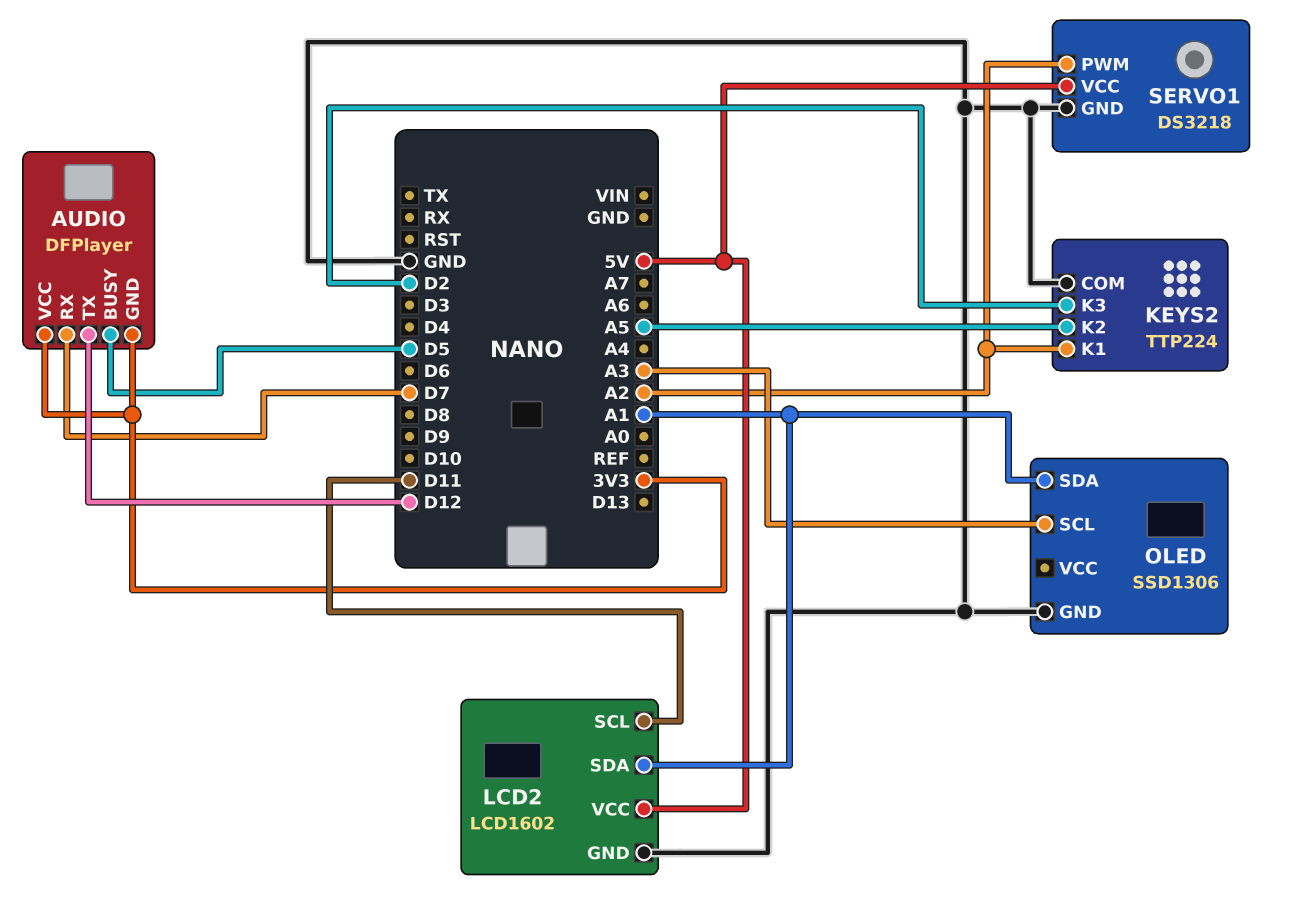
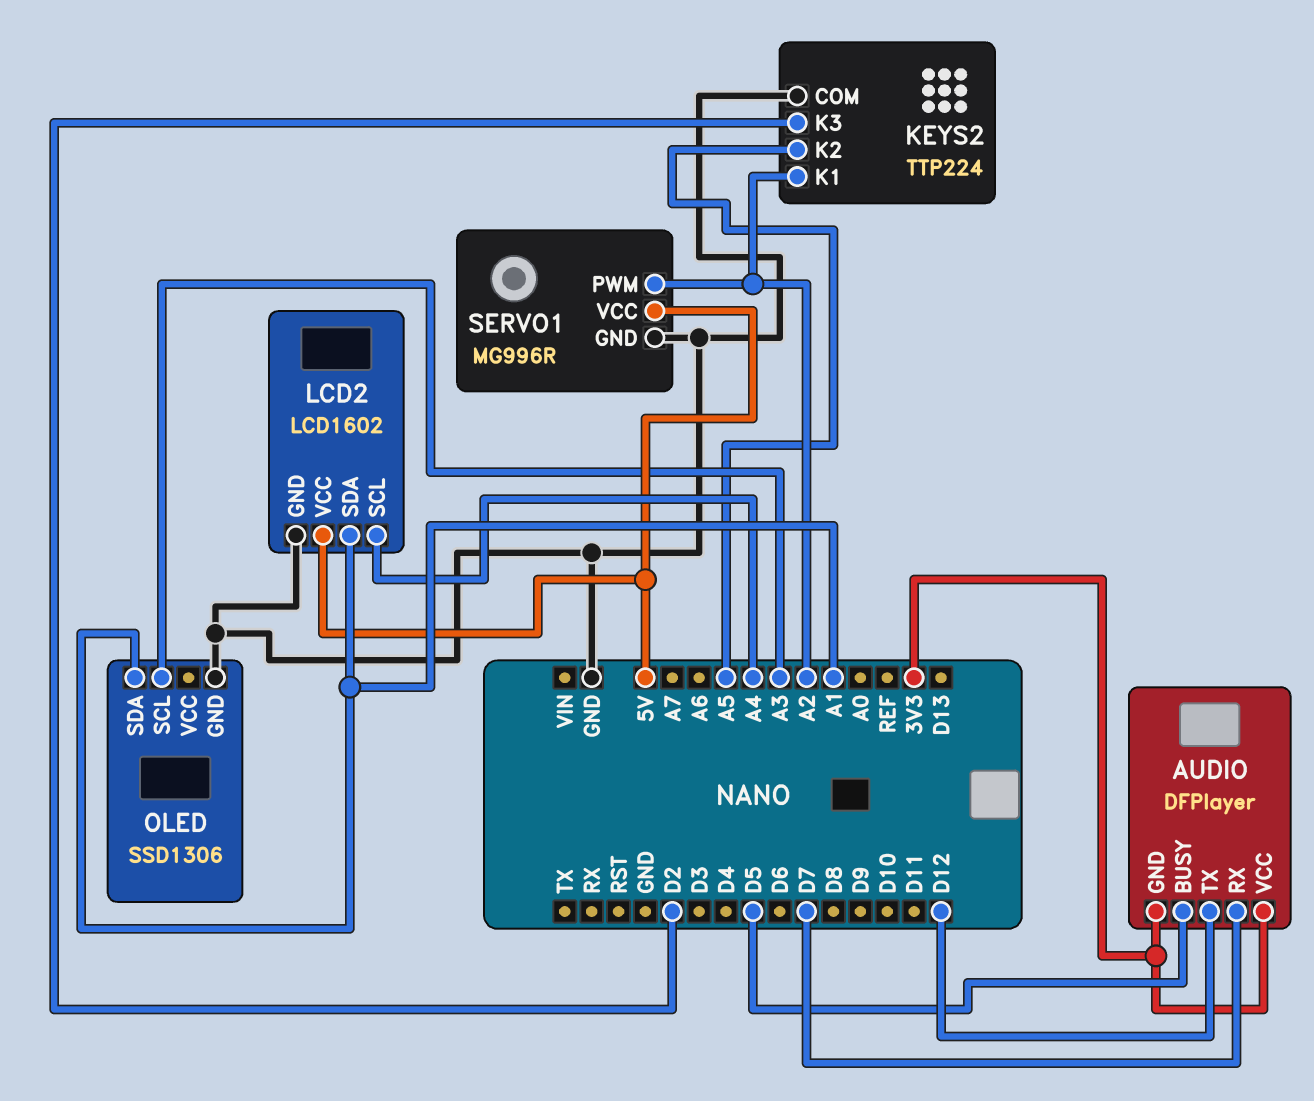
LCD2 pin SCL: D11 -> A4
SERVO1: DS3218 -> MG996R

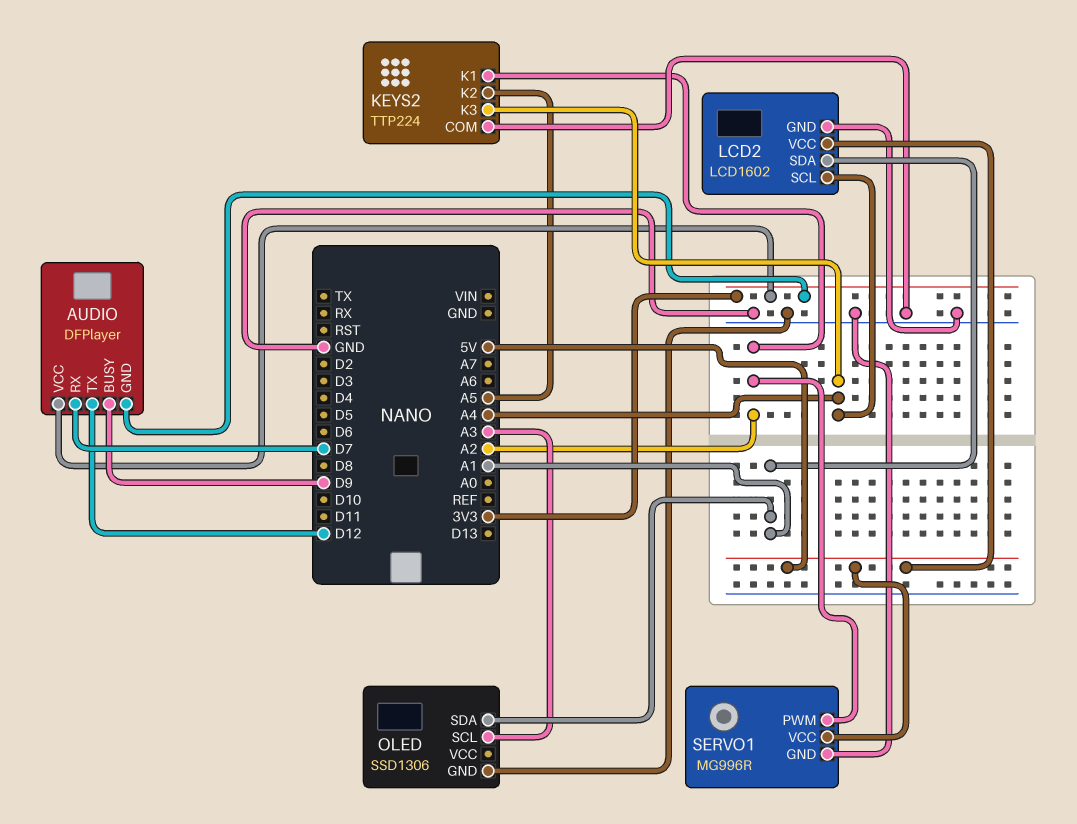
AUDIO pin BUSY: D5 -> D9
KEYS2 pin K3: D2 -> A4

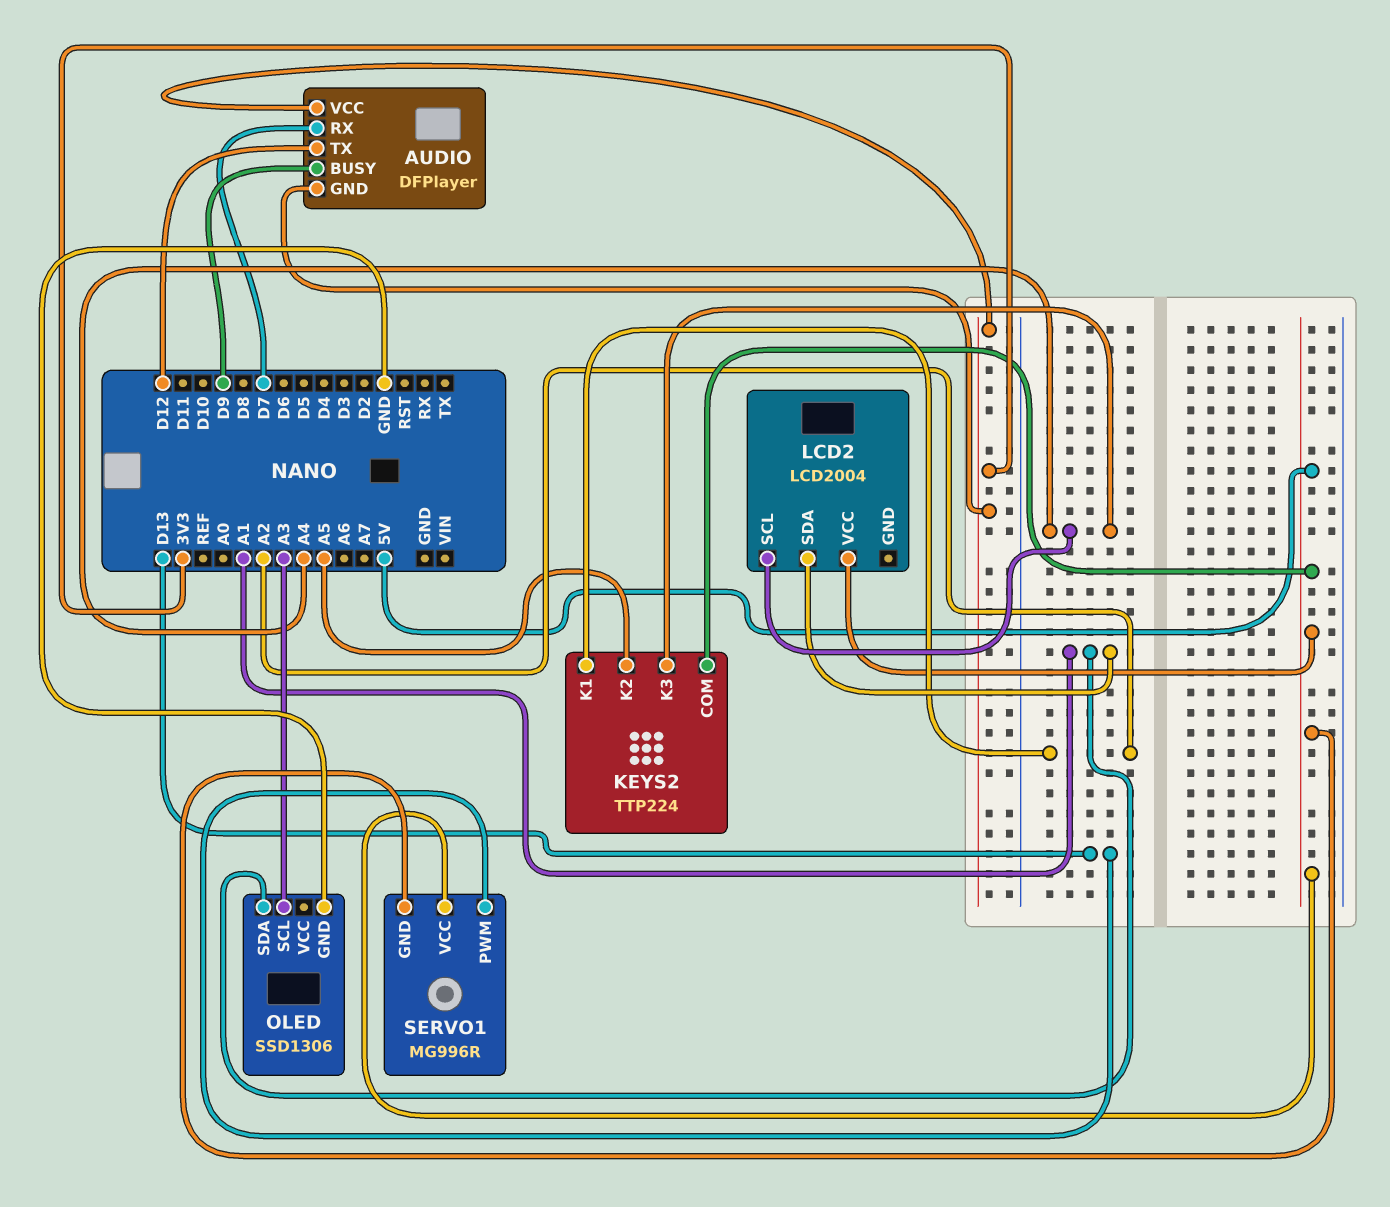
KEYS2 pin COM: GND -> 5V
LCD2: LCD1602 -> LCD2004
LCD2 pin GND: GND -> none
SERVO1 pin GND: GND -> 5V
SERVO1 pin PWM: A2 -> D13

